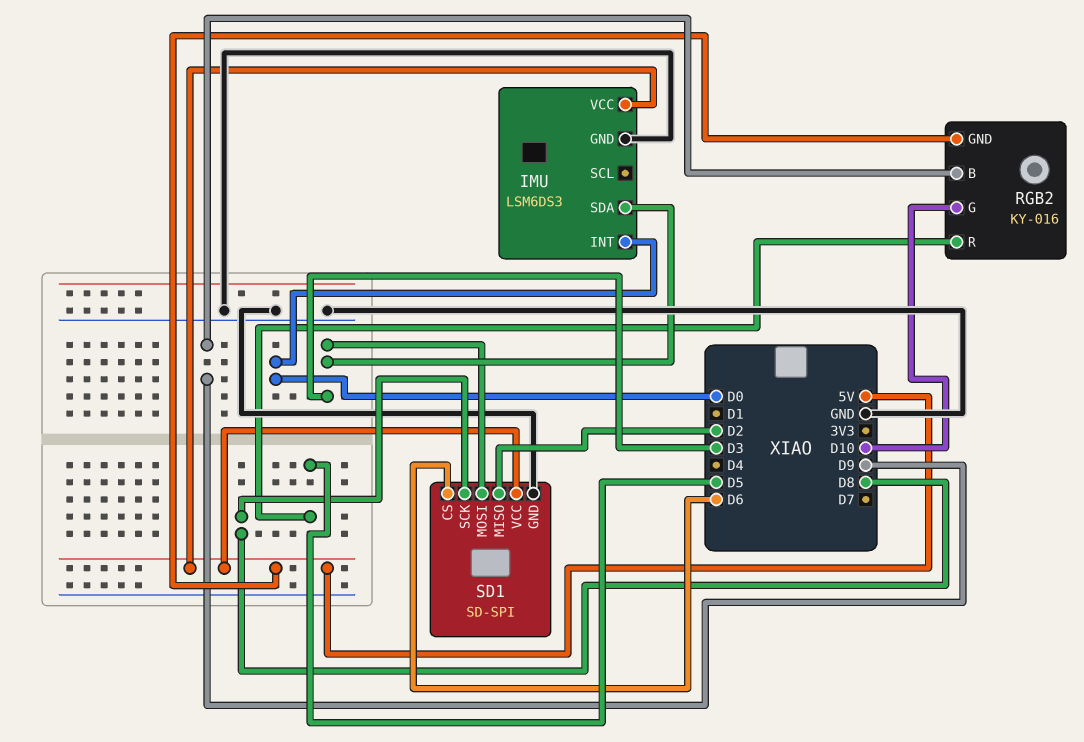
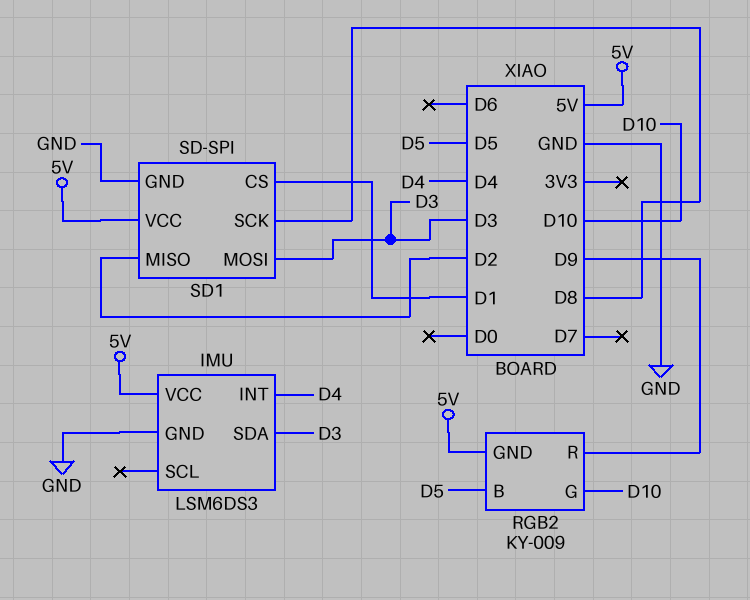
IMU pin INT: D0 -> D4
RGB2: KY-016 -> KY-009
RGB2 pin B: D9 -> D5
RGB2 pin R: D5 -> D9
SD1 pin CS: D6 -> D1

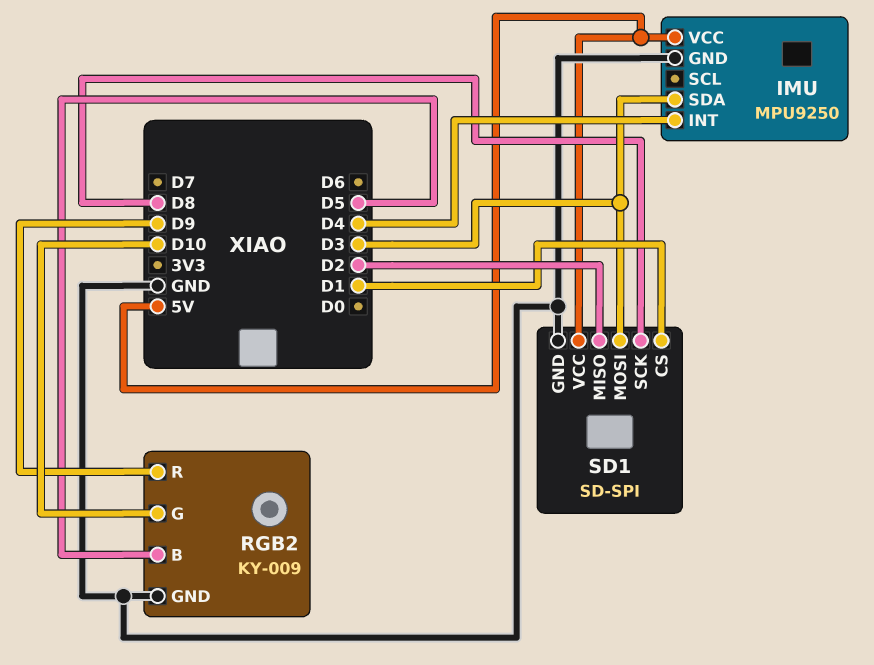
IMU: LSM6DS3 -> MPU9250
RGB2 pin GND: 5V -> GND

